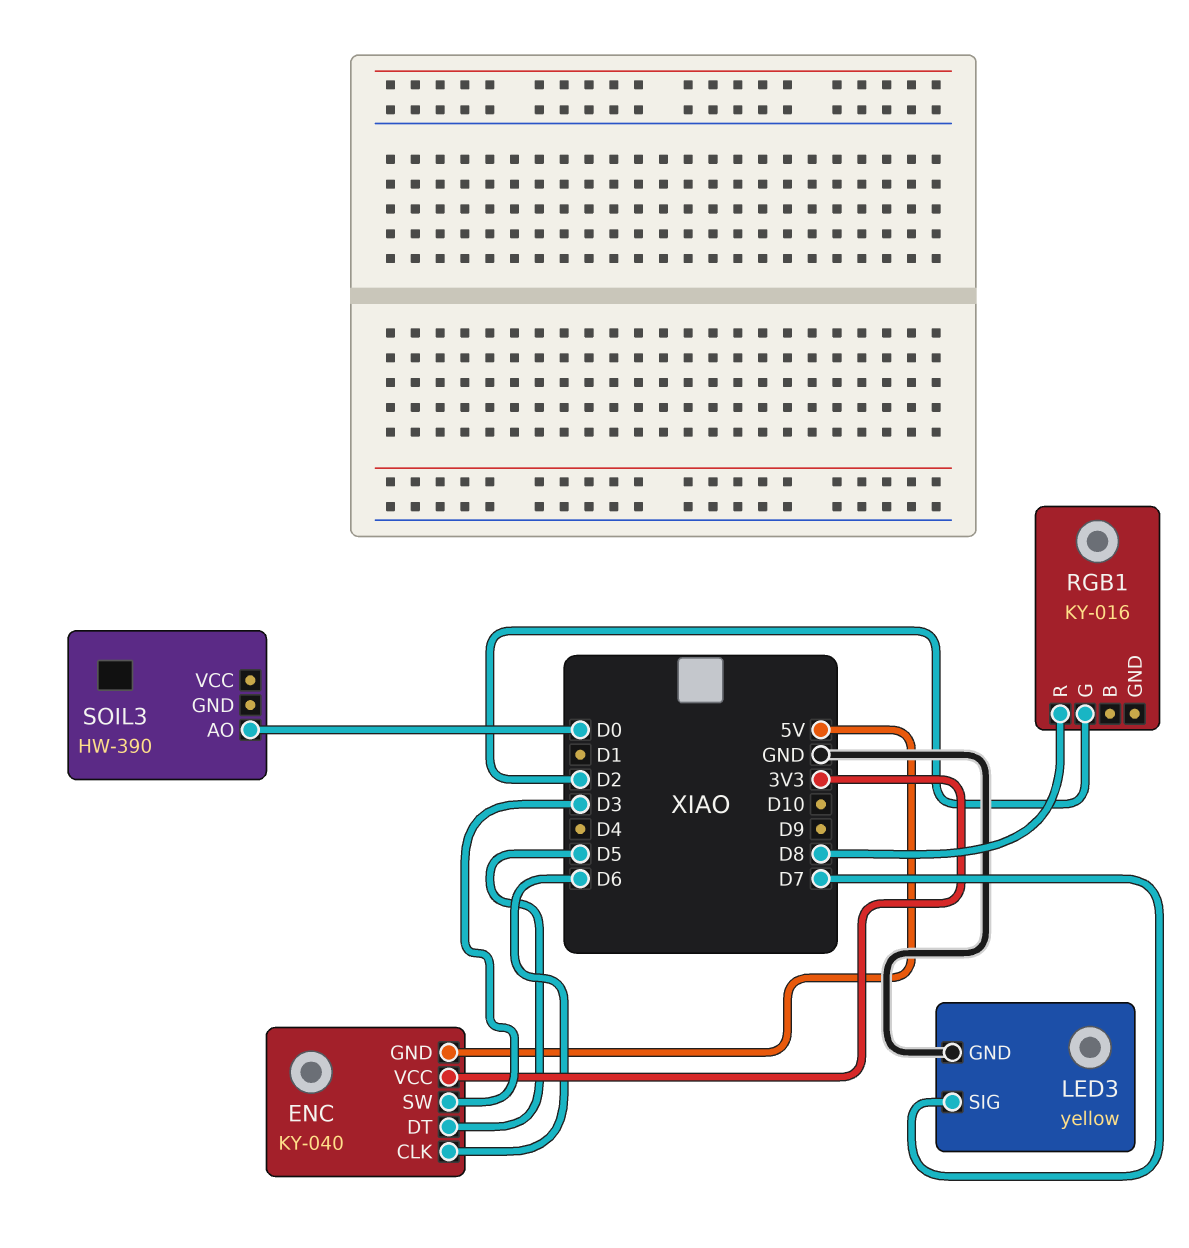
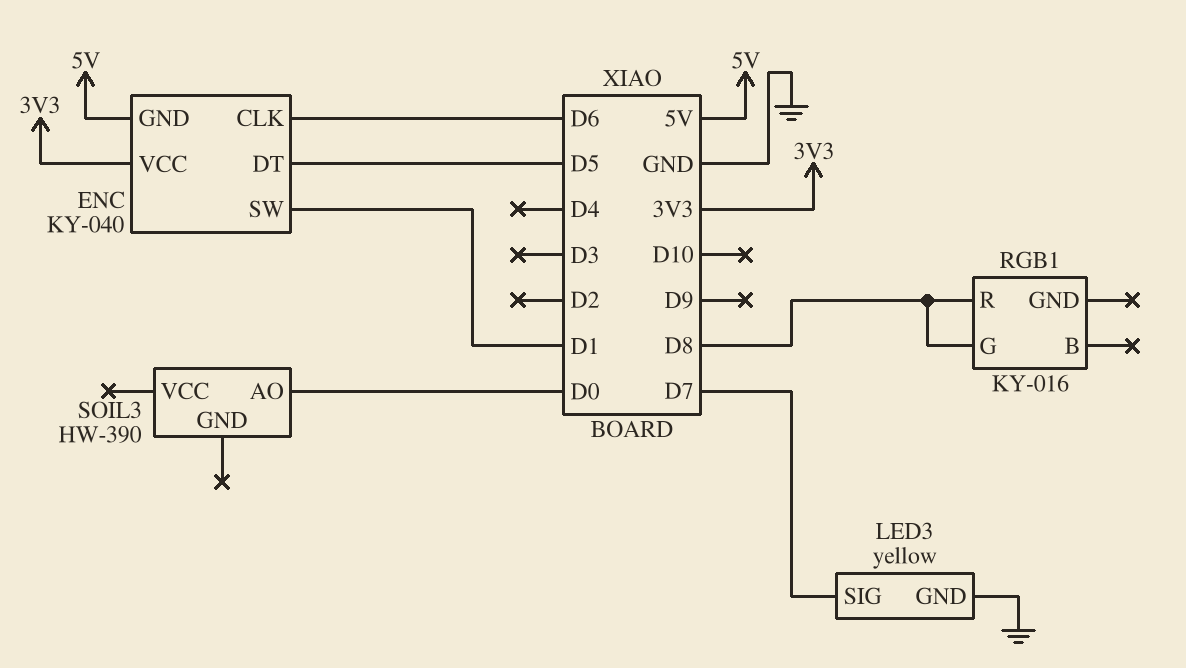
ENC pin SW: D3 -> D1
RGB1 pin G: D2 -> D8

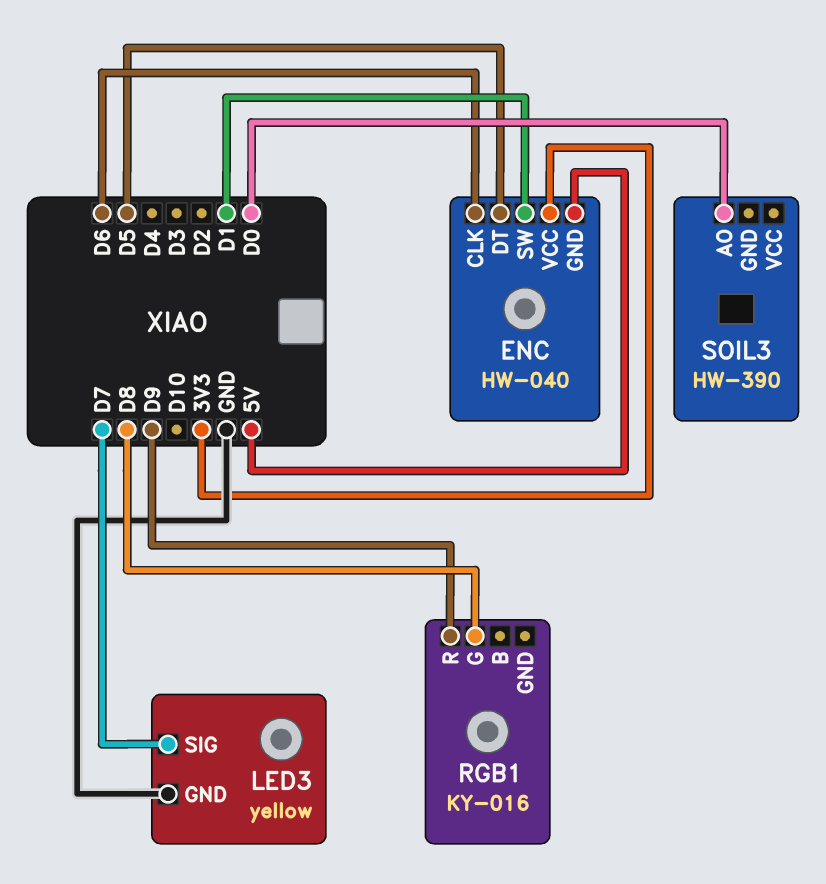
ENC: KY-040 -> HW-040
RGB1 pin R: D8 -> D9

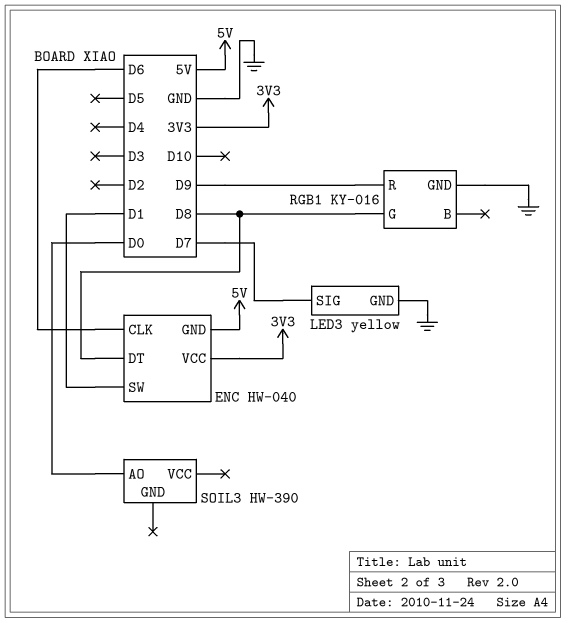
ENC pin DT: D5 -> D8
RGB1 pin GND: none -> GND

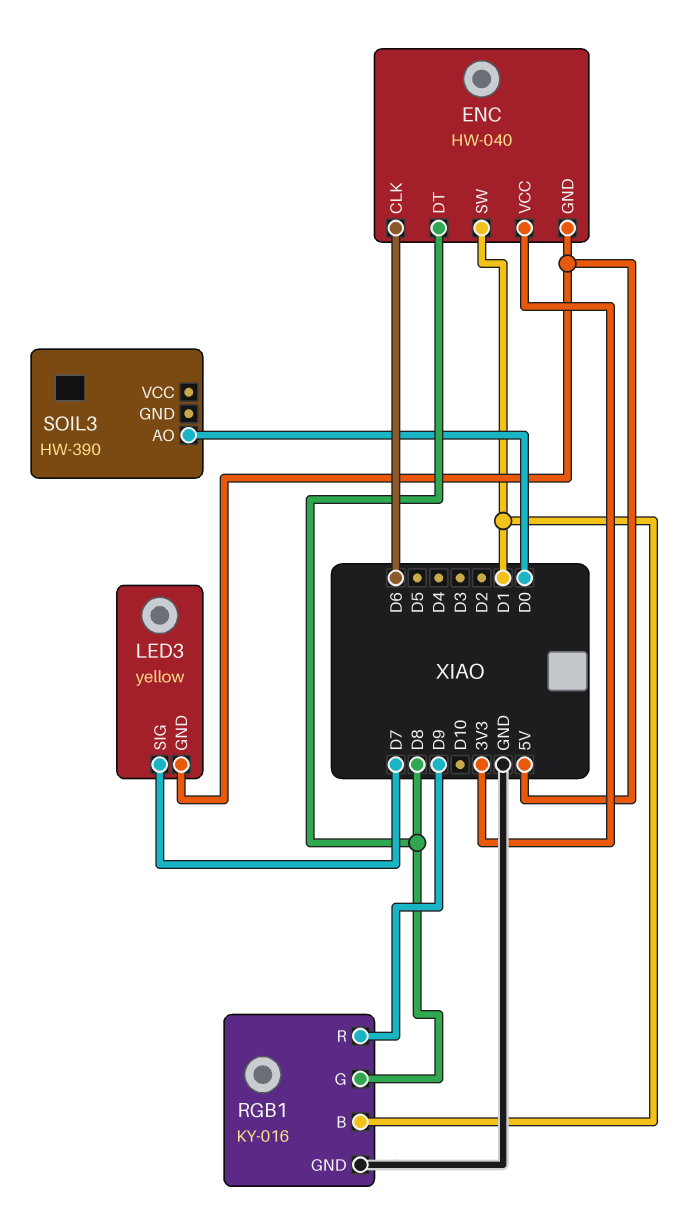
LED3 pin GND: GND -> 5V
RGB1 pin B: none -> D1

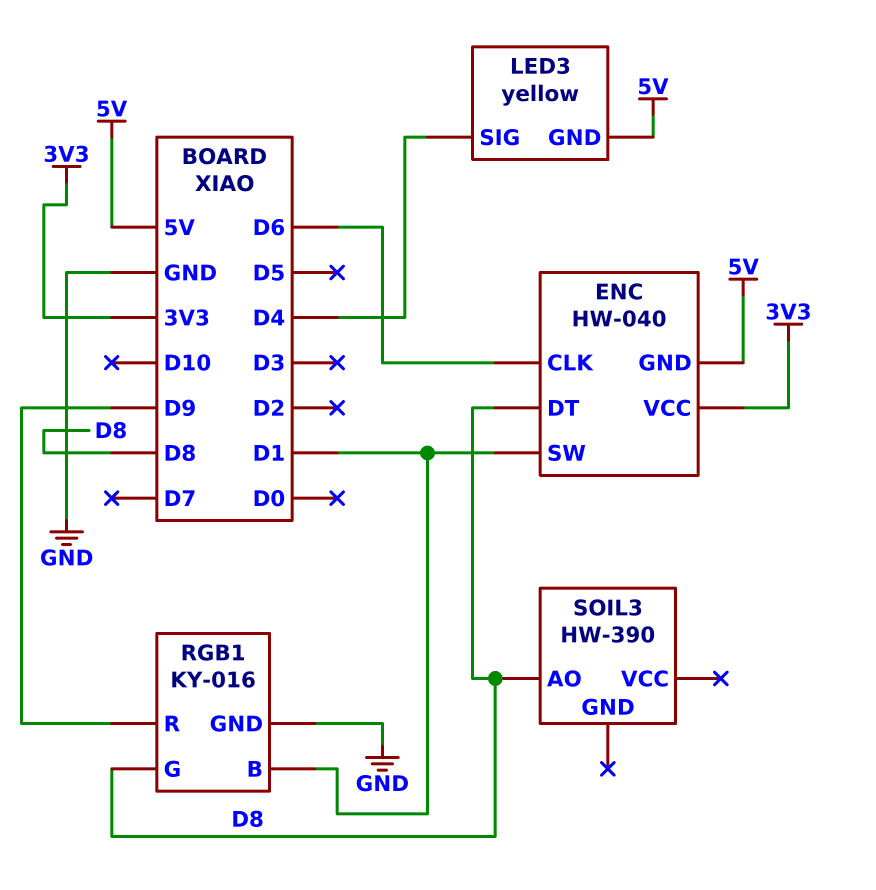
LED3 pin SIG: D7 -> D4
SOIL3 pin AO: D0 -> D8

